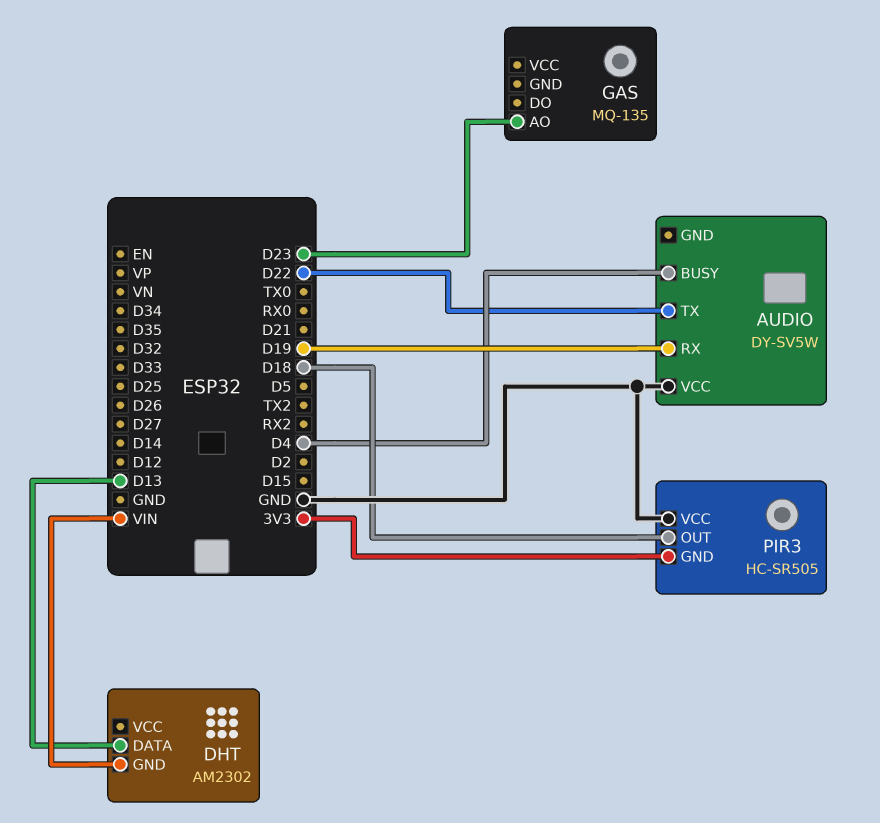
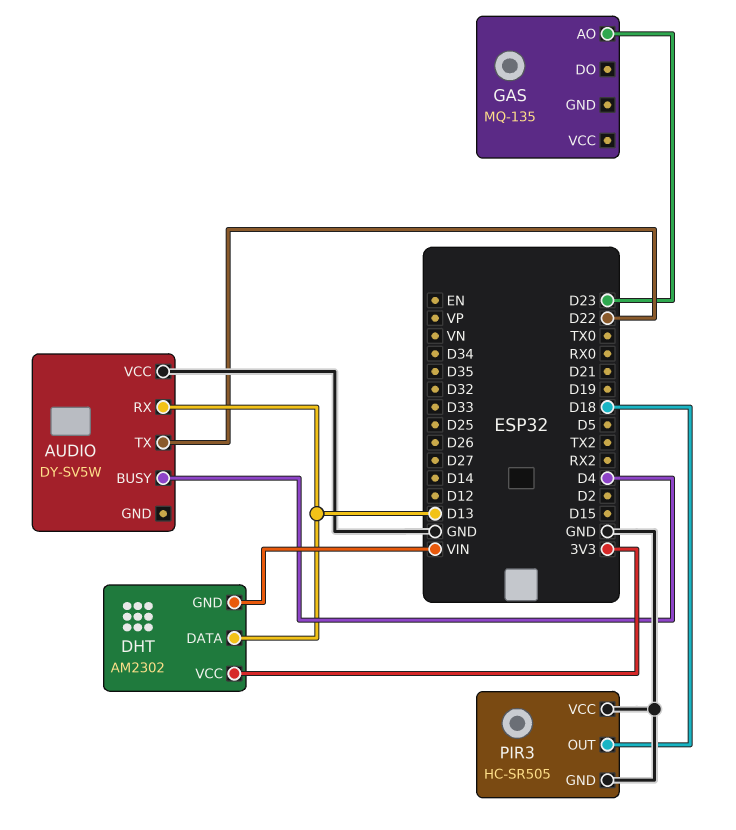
AUDIO pin RX: D19 -> D13
DHT pin VCC: none -> 3V3
PIR3 pin GND: 3V3 -> GND

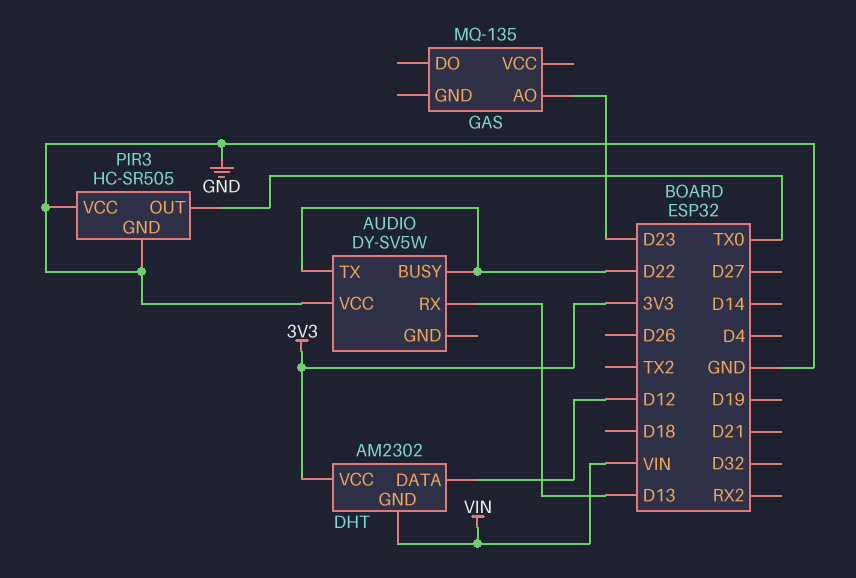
AUDIO pin BUSY: D4 -> D22
DHT pin DATA: D13 -> D12
PIR3 pin OUT: D18 -> TX0

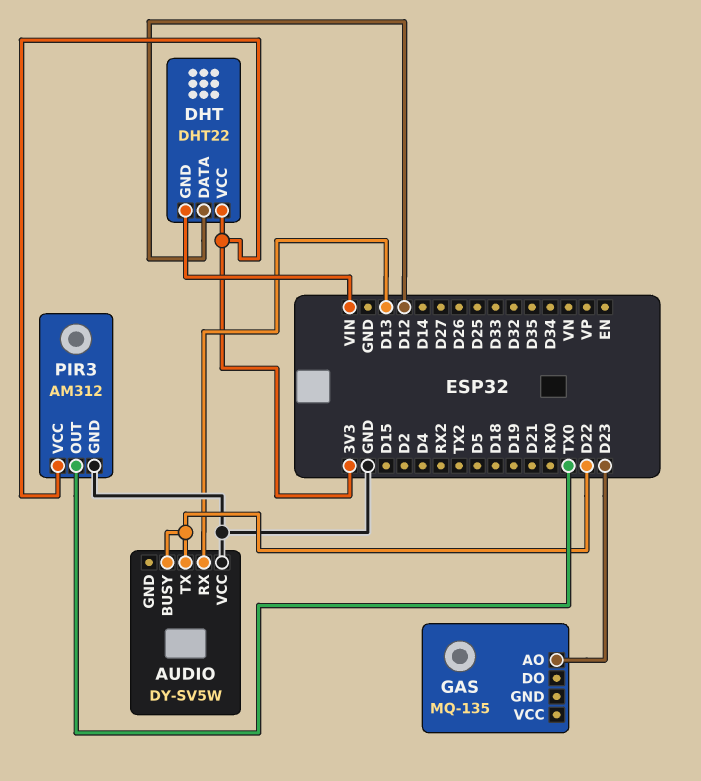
DHT: AM2302 -> DHT22
PIR3: HC-SR505 -> AM312
PIR3 pin VCC: GND -> 3V3

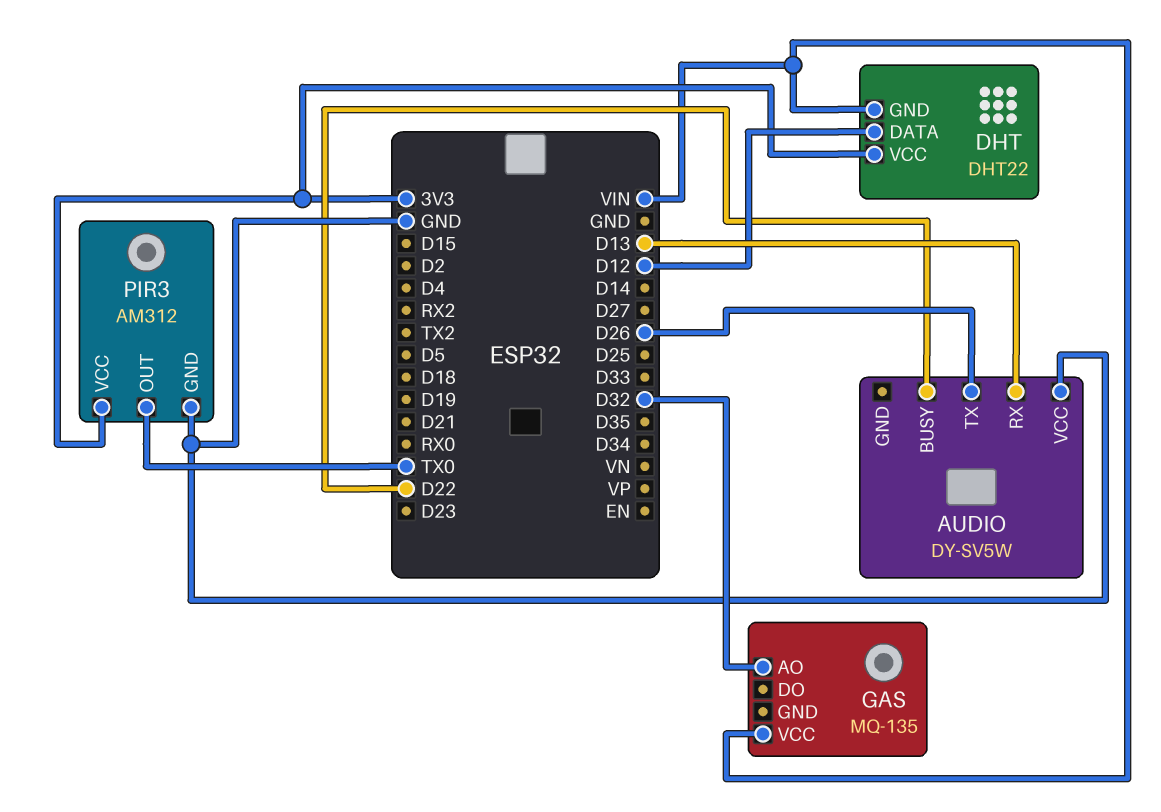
AUDIO pin TX: D22 -> D26
GAS pin AO: D23 -> D32
GAS pin VCC: none -> VIN

